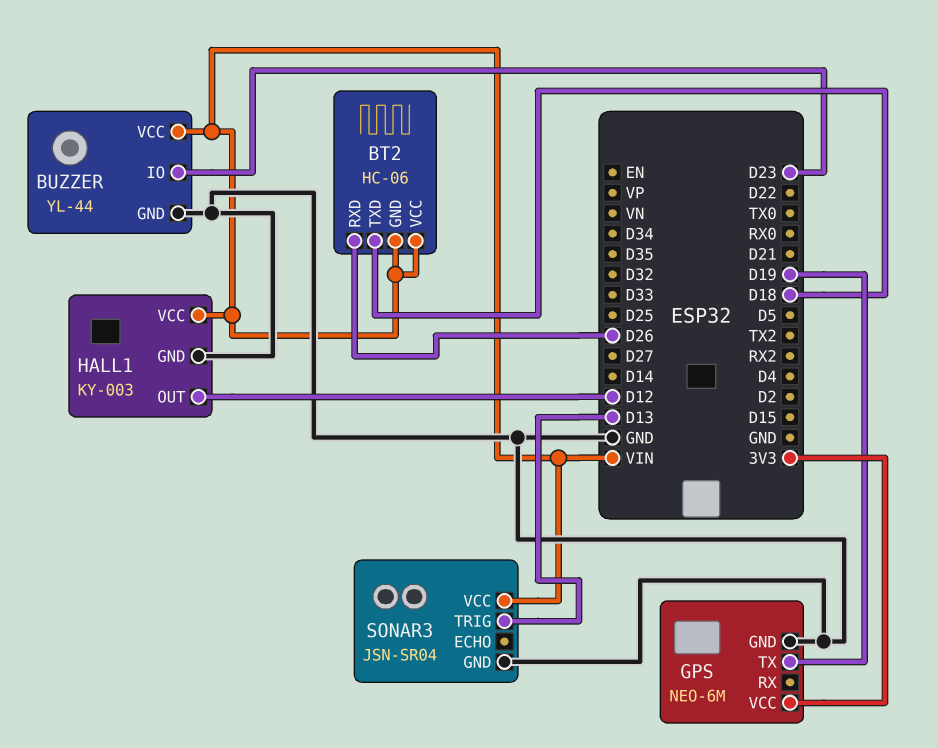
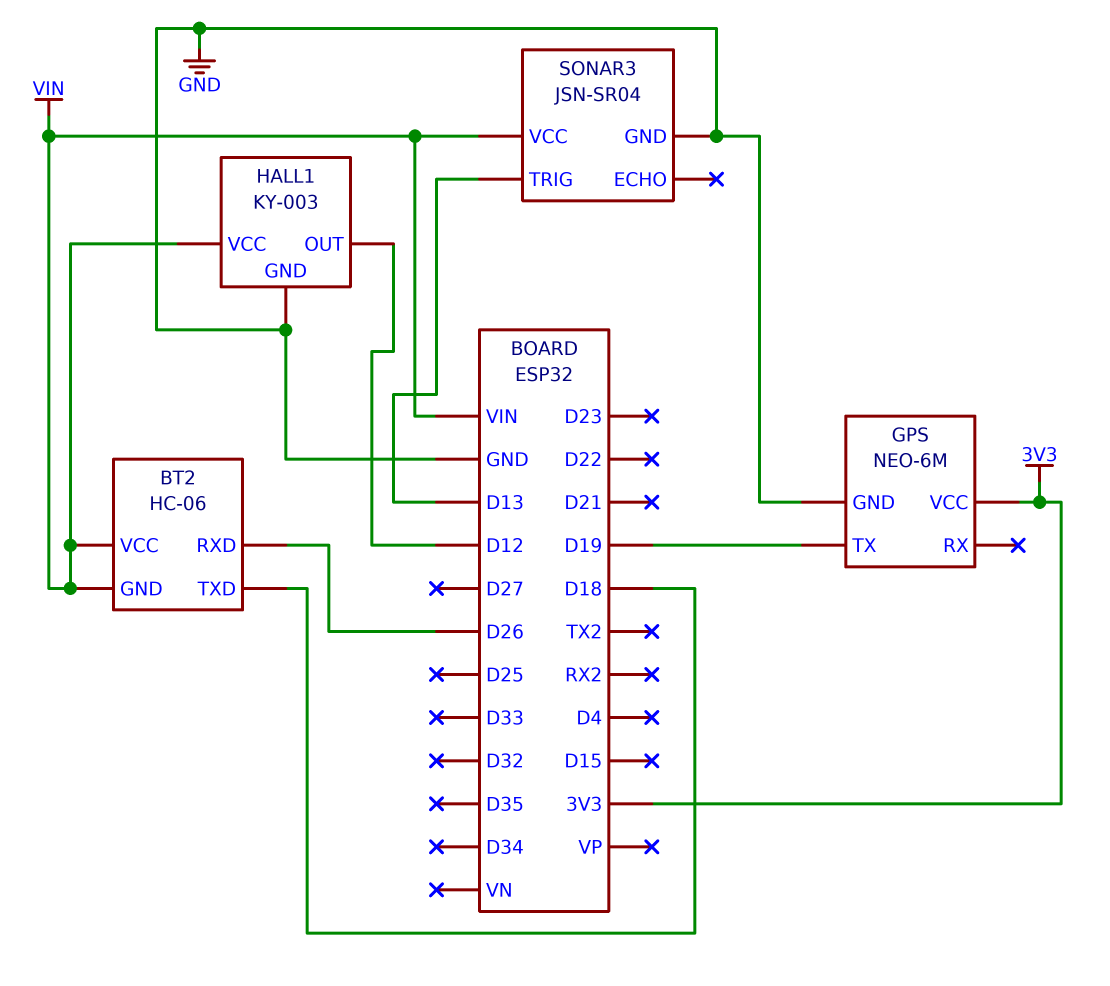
BUZZER: YL-44 -> none
BUZZER pin GND: GND -> none
BUZZER pin IO: D23 -> none
BUZZER pin VCC: VIN -> none

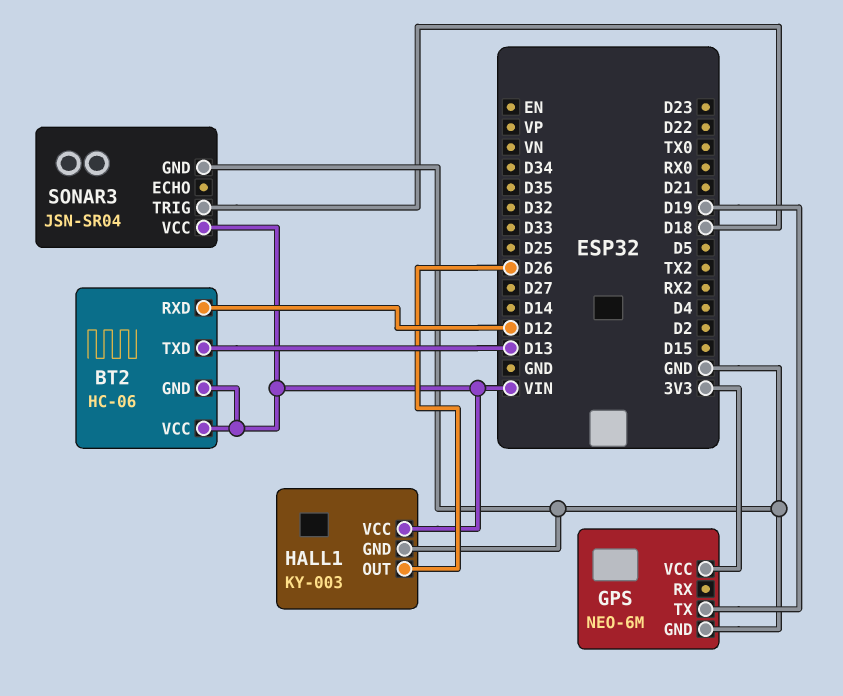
BT2 pin RXD: D26 -> D12
BT2 pin TXD: D18 -> D13
HALL1 pin OUT: D12 -> D26
SONAR3 pin TRIG: D13 -> D18

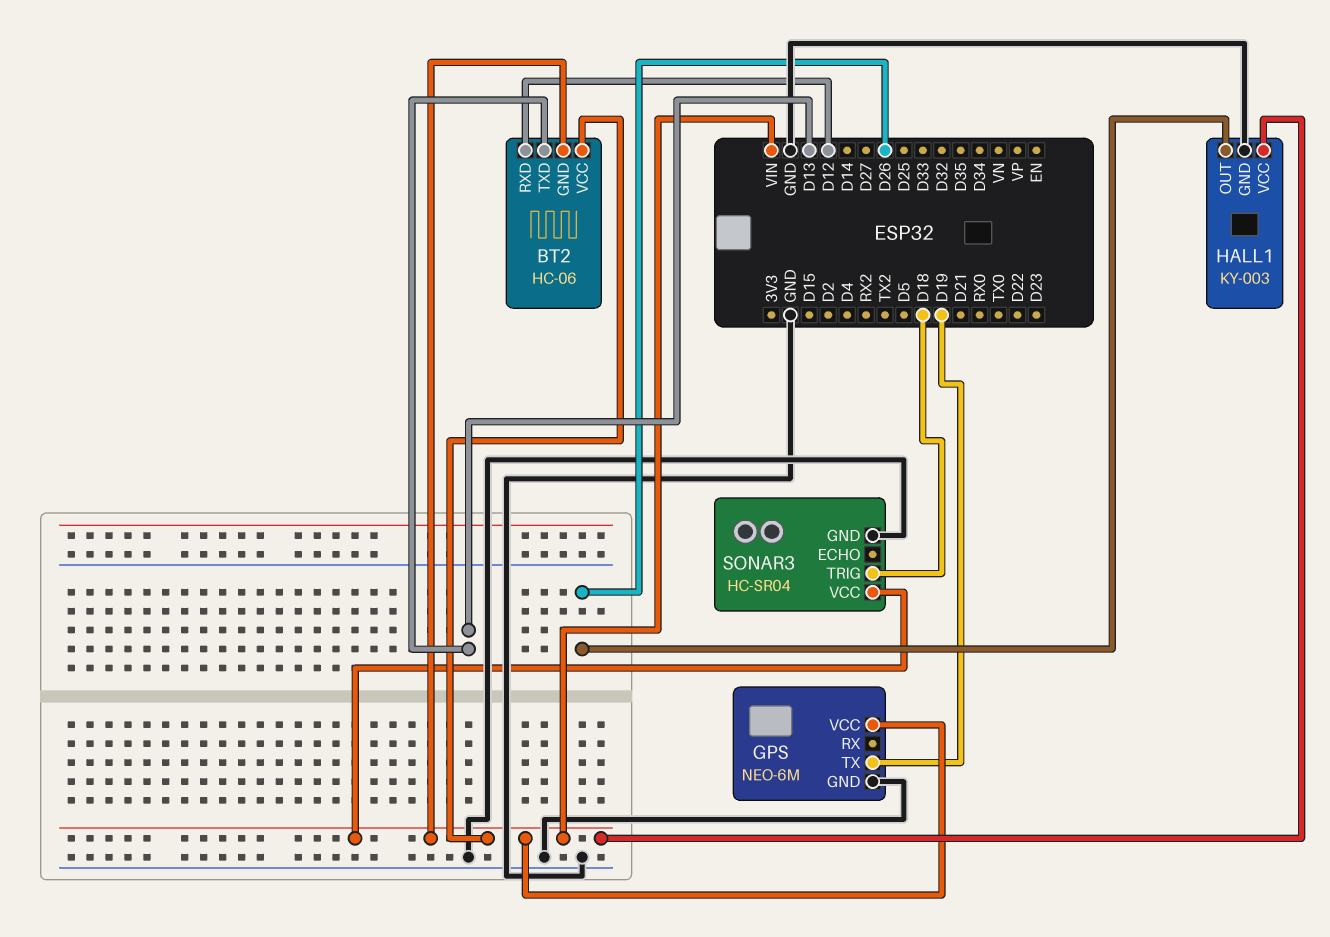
GPS pin VCC: 3V3 -> VIN
SONAR3: JSN-SR04 -> HC-SR04

